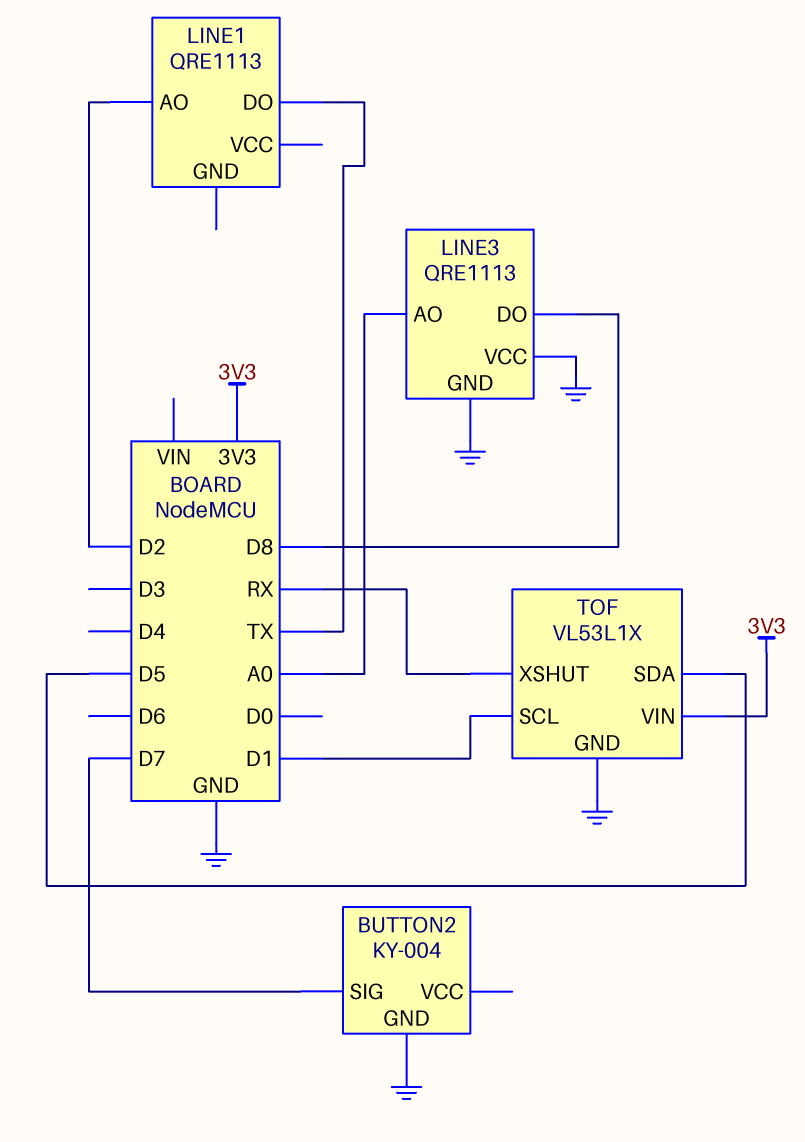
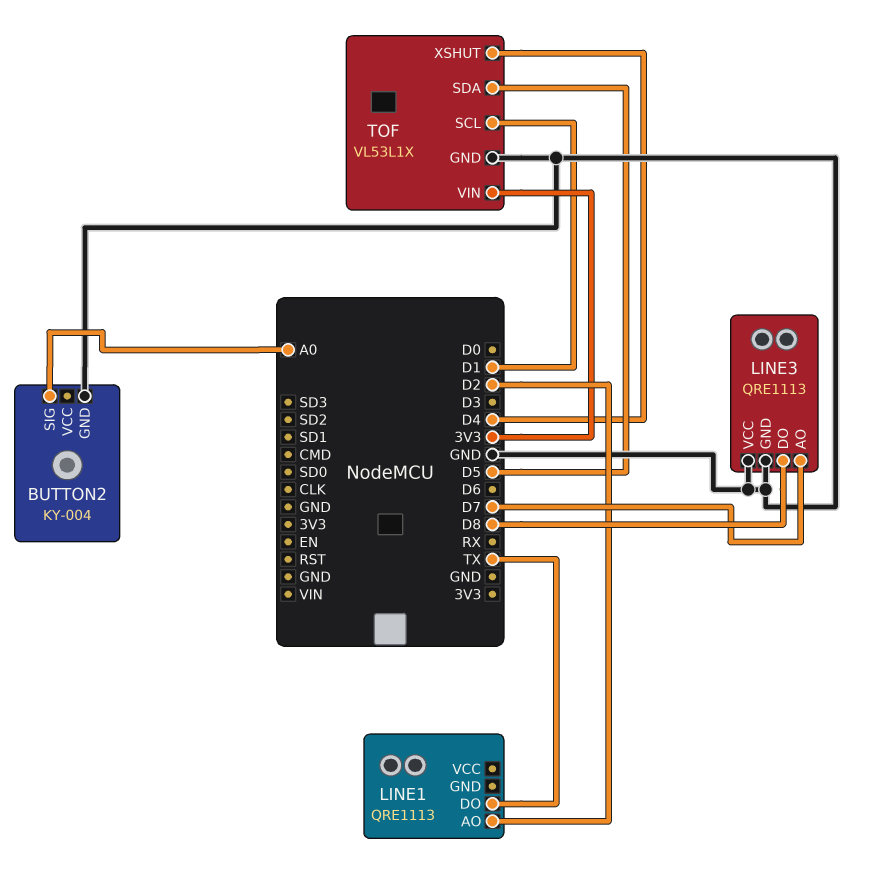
BUTTON2 pin SIG: D7 -> A0
LINE3 pin AO: A0 -> D7
TOF pin XSHUT: RX -> D4

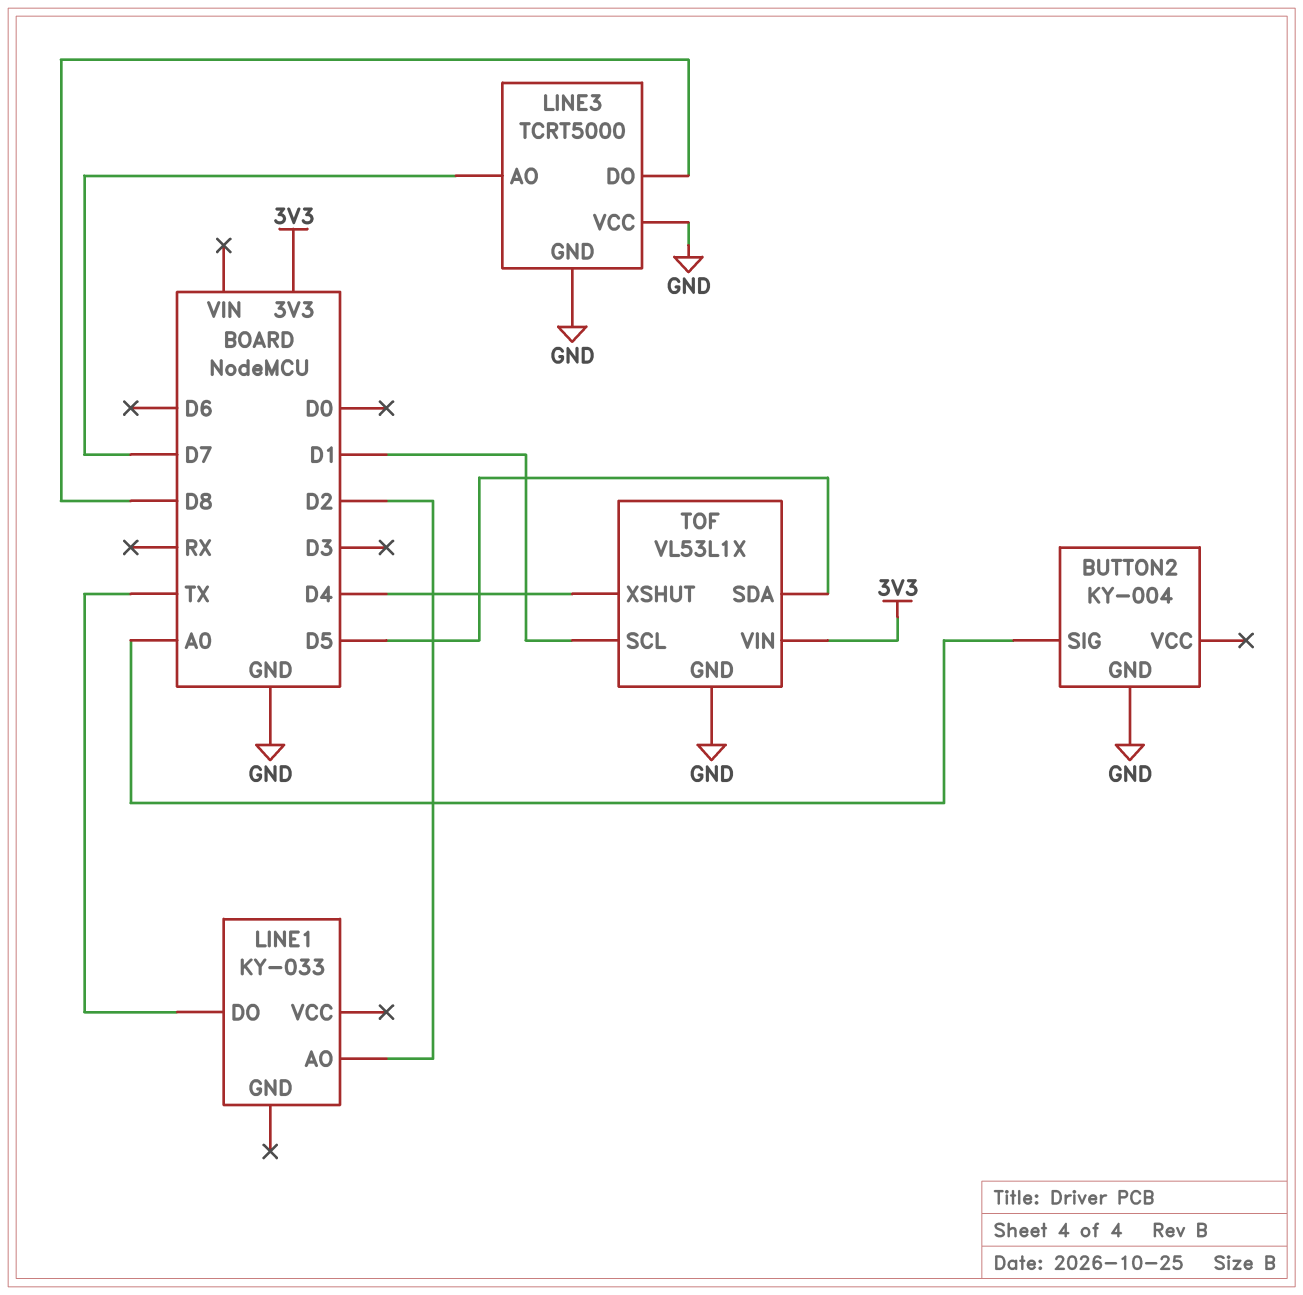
LINE1: QRE1113 -> KY-033
LINE3: QRE1113 -> TCRT5000

